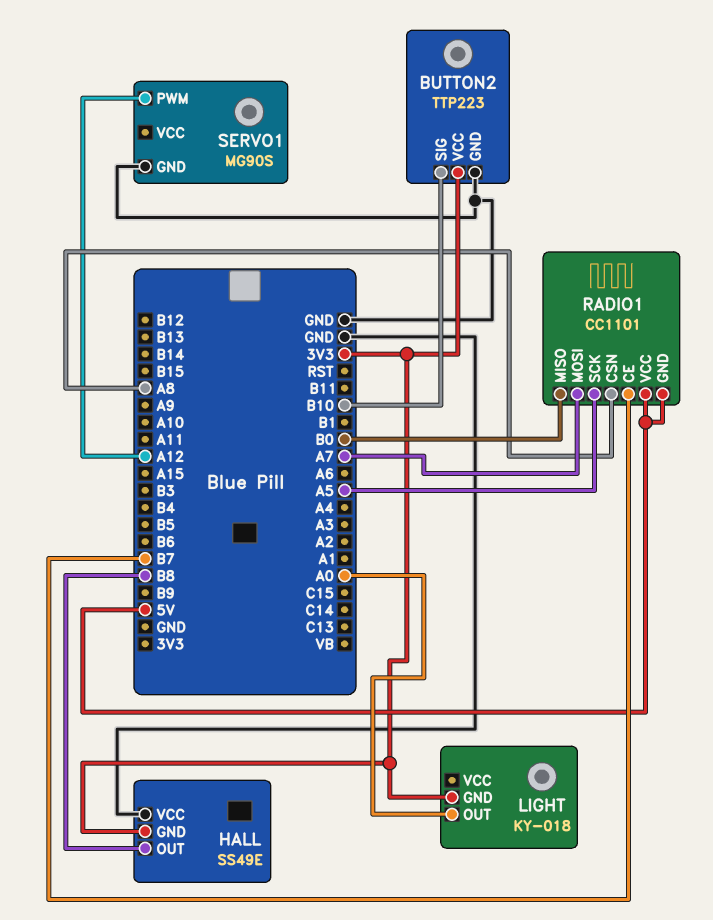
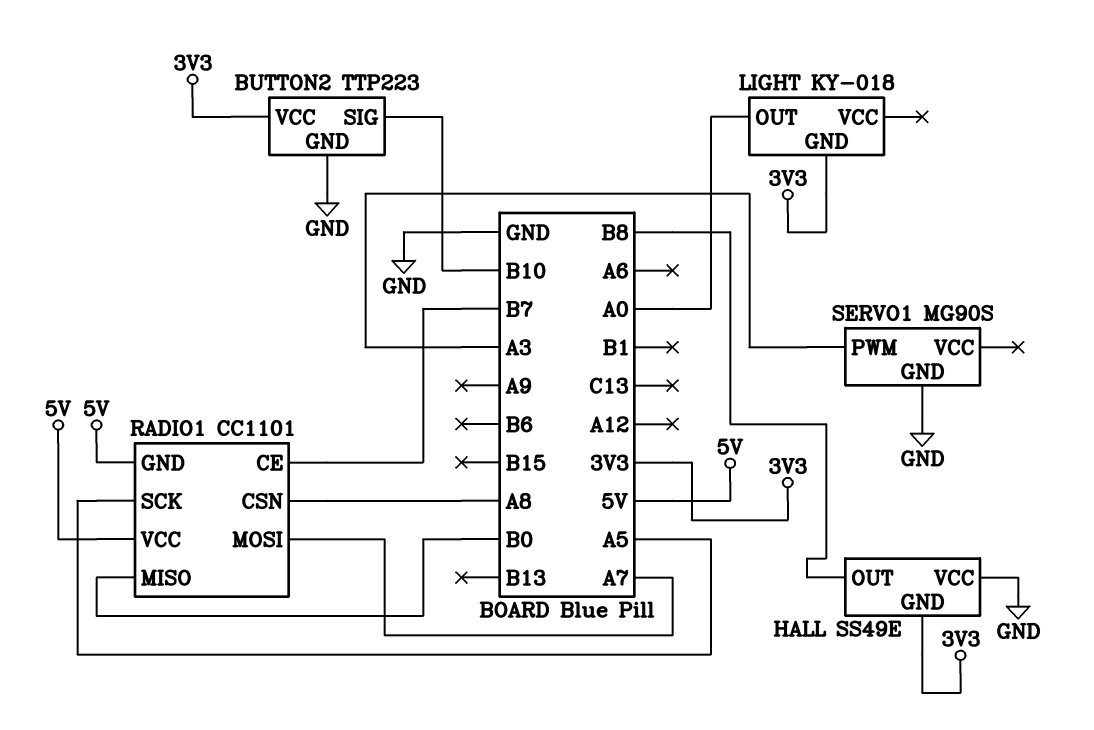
SERVO1 pin PWM: A12 -> A3

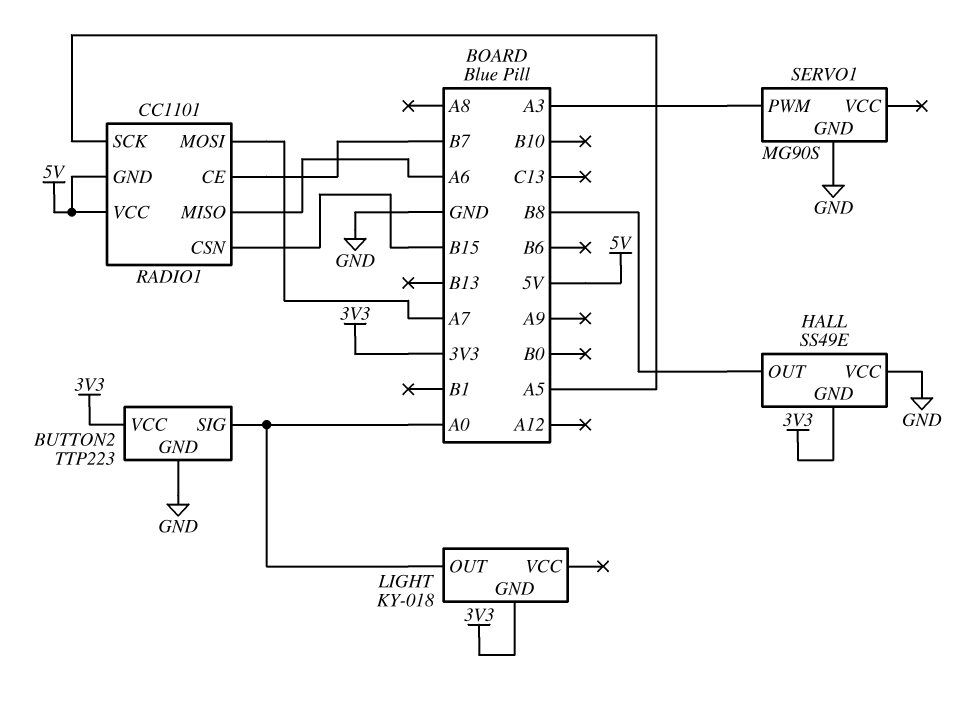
BUTTON2 pin SIG: B10 -> A0
RADIO1 pin CSN: A8 -> B15
RADIO1 pin MISO: B0 -> A6

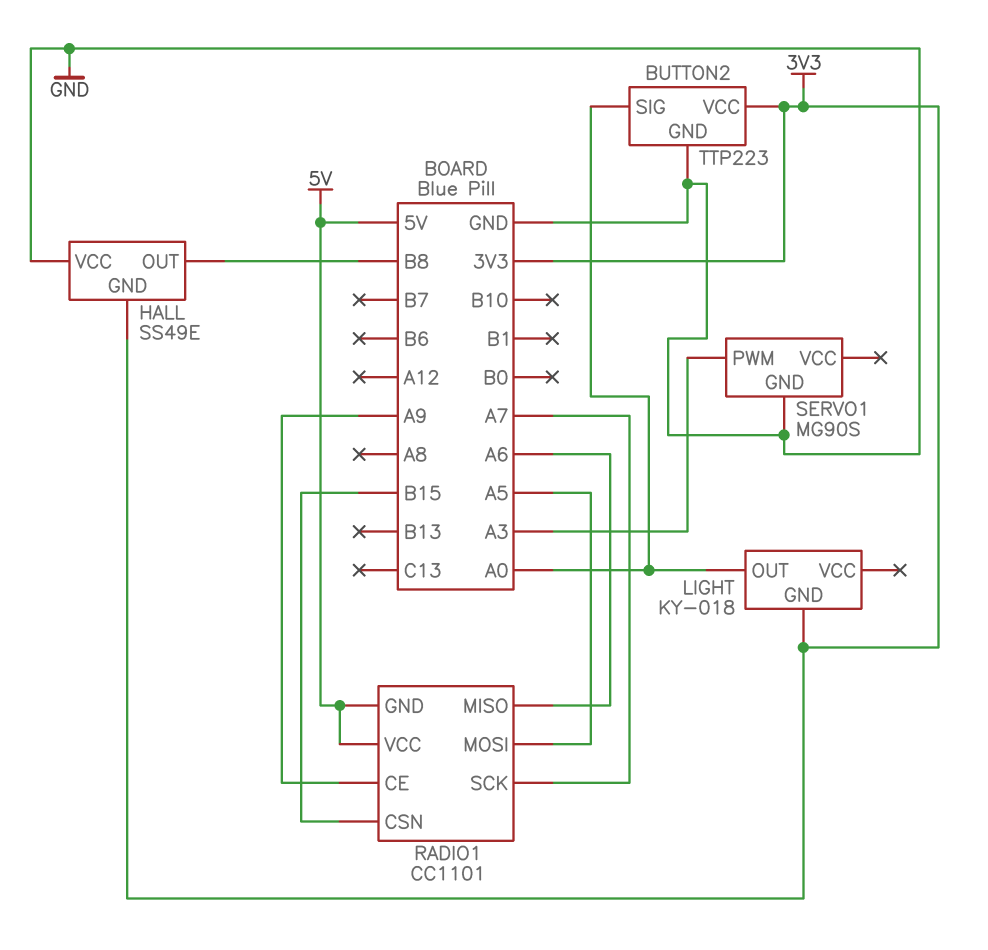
RADIO1 pin CE: B7 -> A9
RADIO1 pin MOSI: A7 -> A5
RADIO1 pin SCK: A5 -> A7

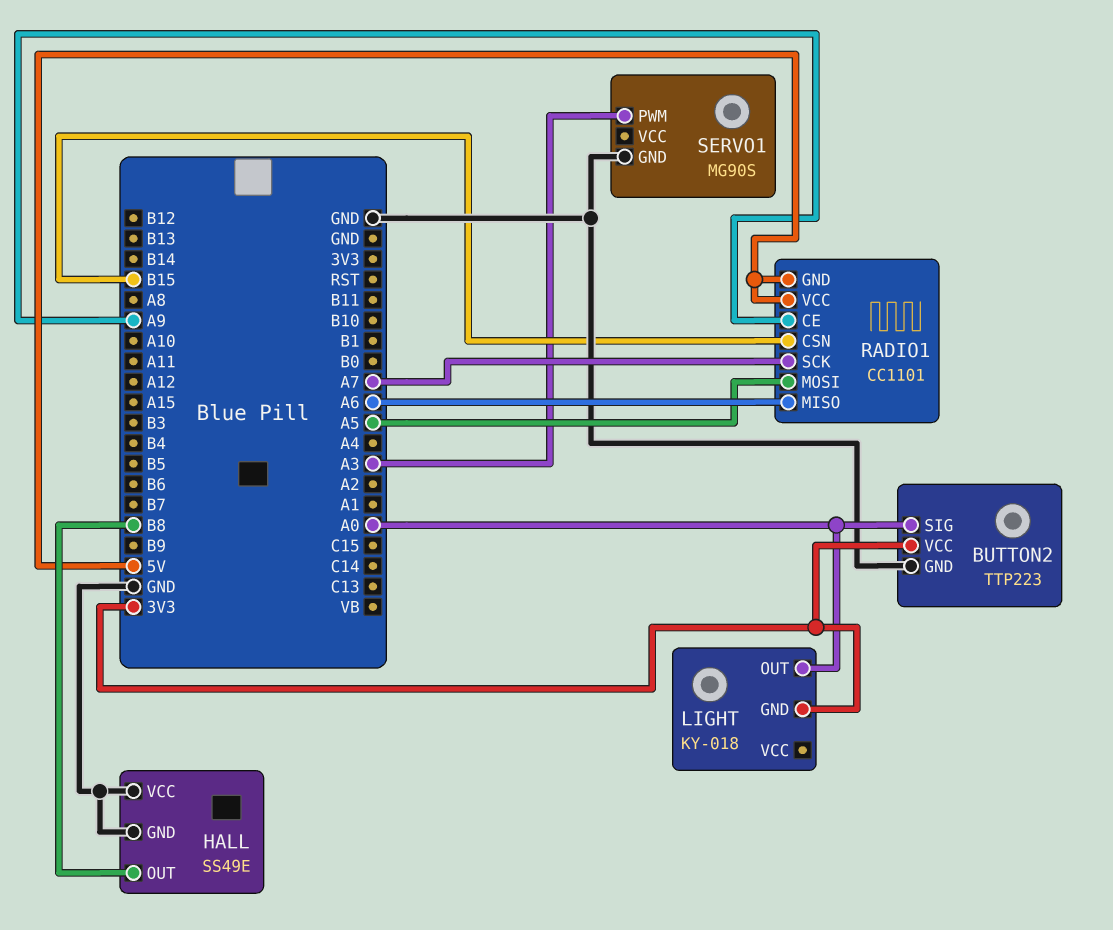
HALL pin GND: 3V3 -> GND

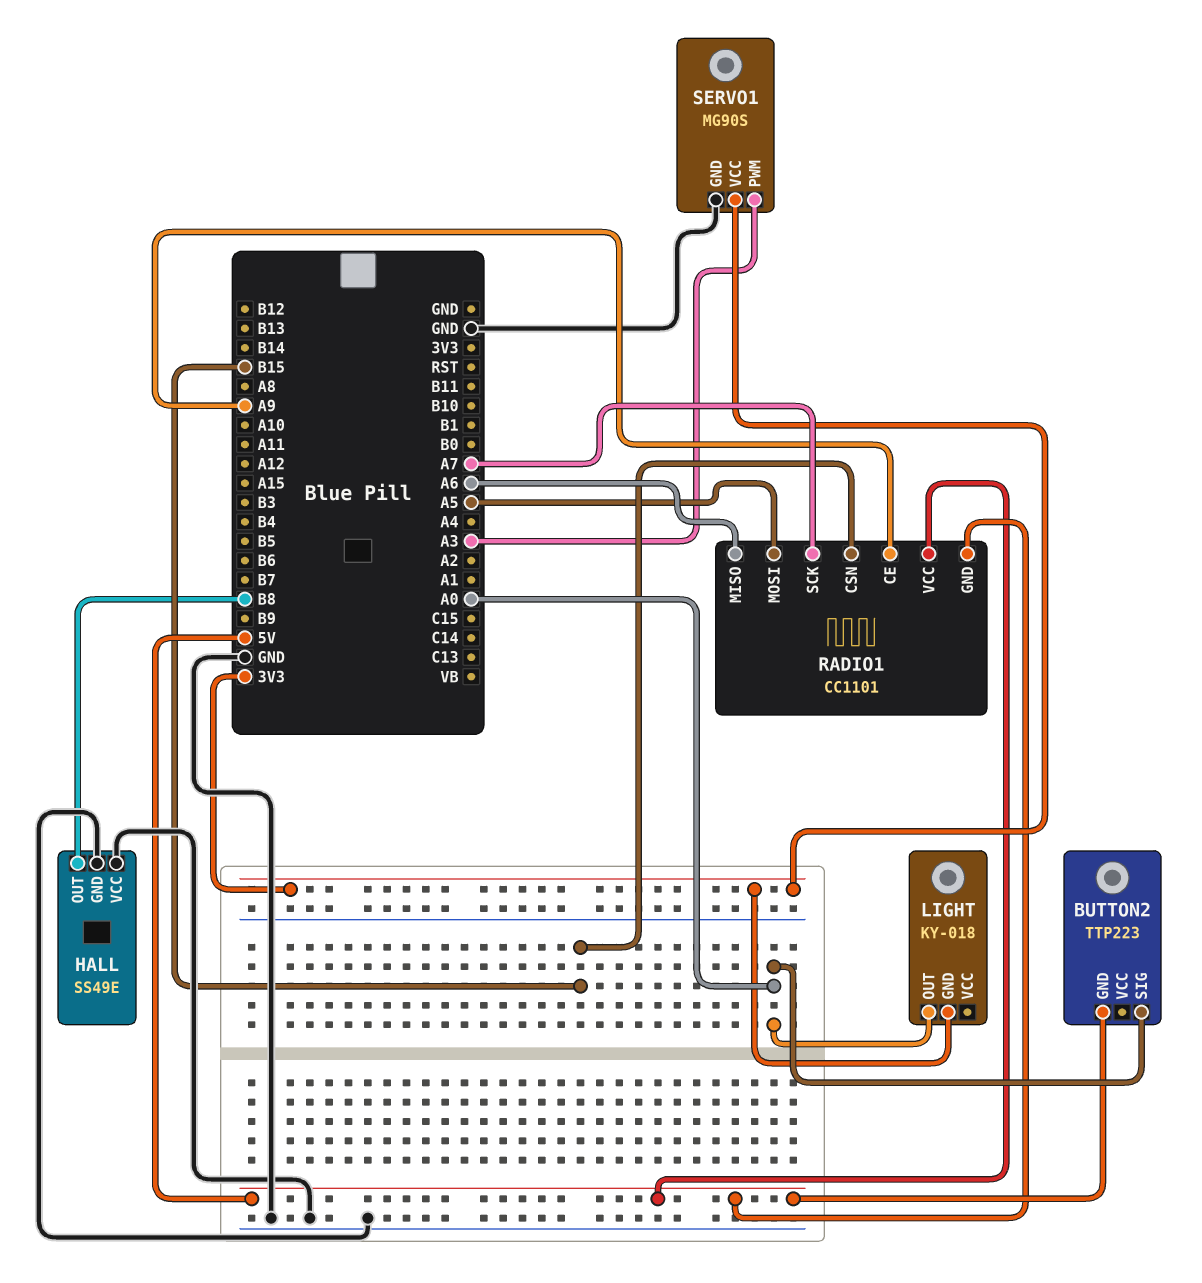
BUTTON2 pin GND: GND -> 5V
BUTTON2 pin VCC: 3V3 -> none
SERVO1 pin VCC: none -> 3V3

